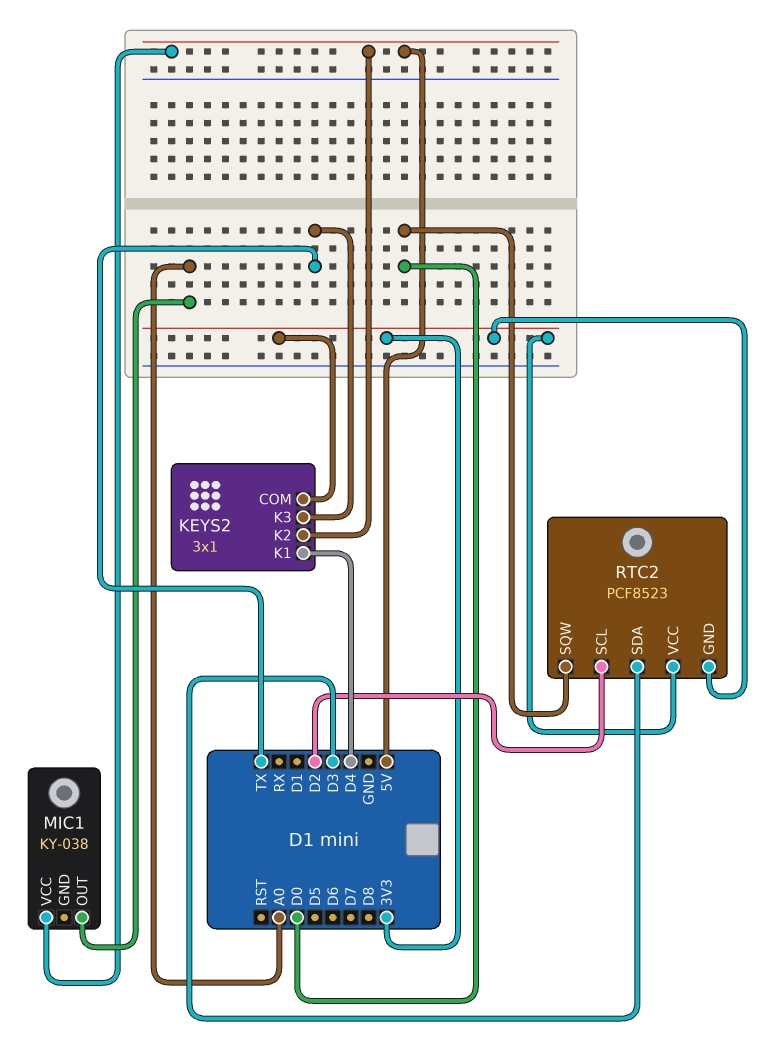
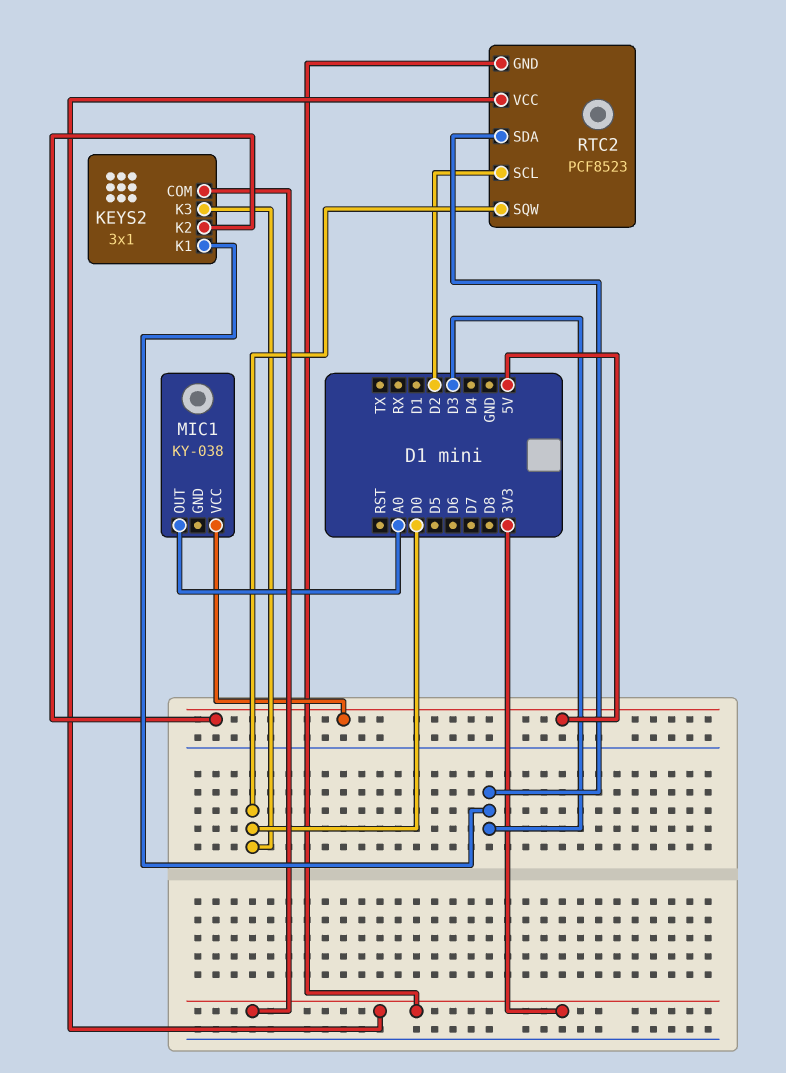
KEYS2 pin K1: D4 -> D3
KEYS2 pin K3: TX -> D0

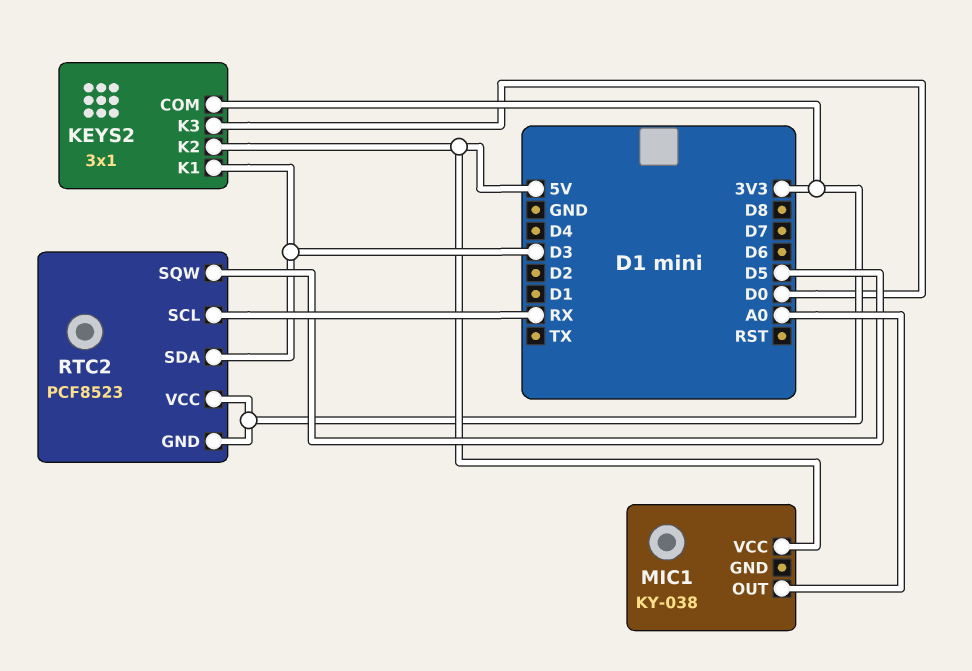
RTC2 pin SCL: D2 -> RX
RTC2 pin SQW: D0 -> D5

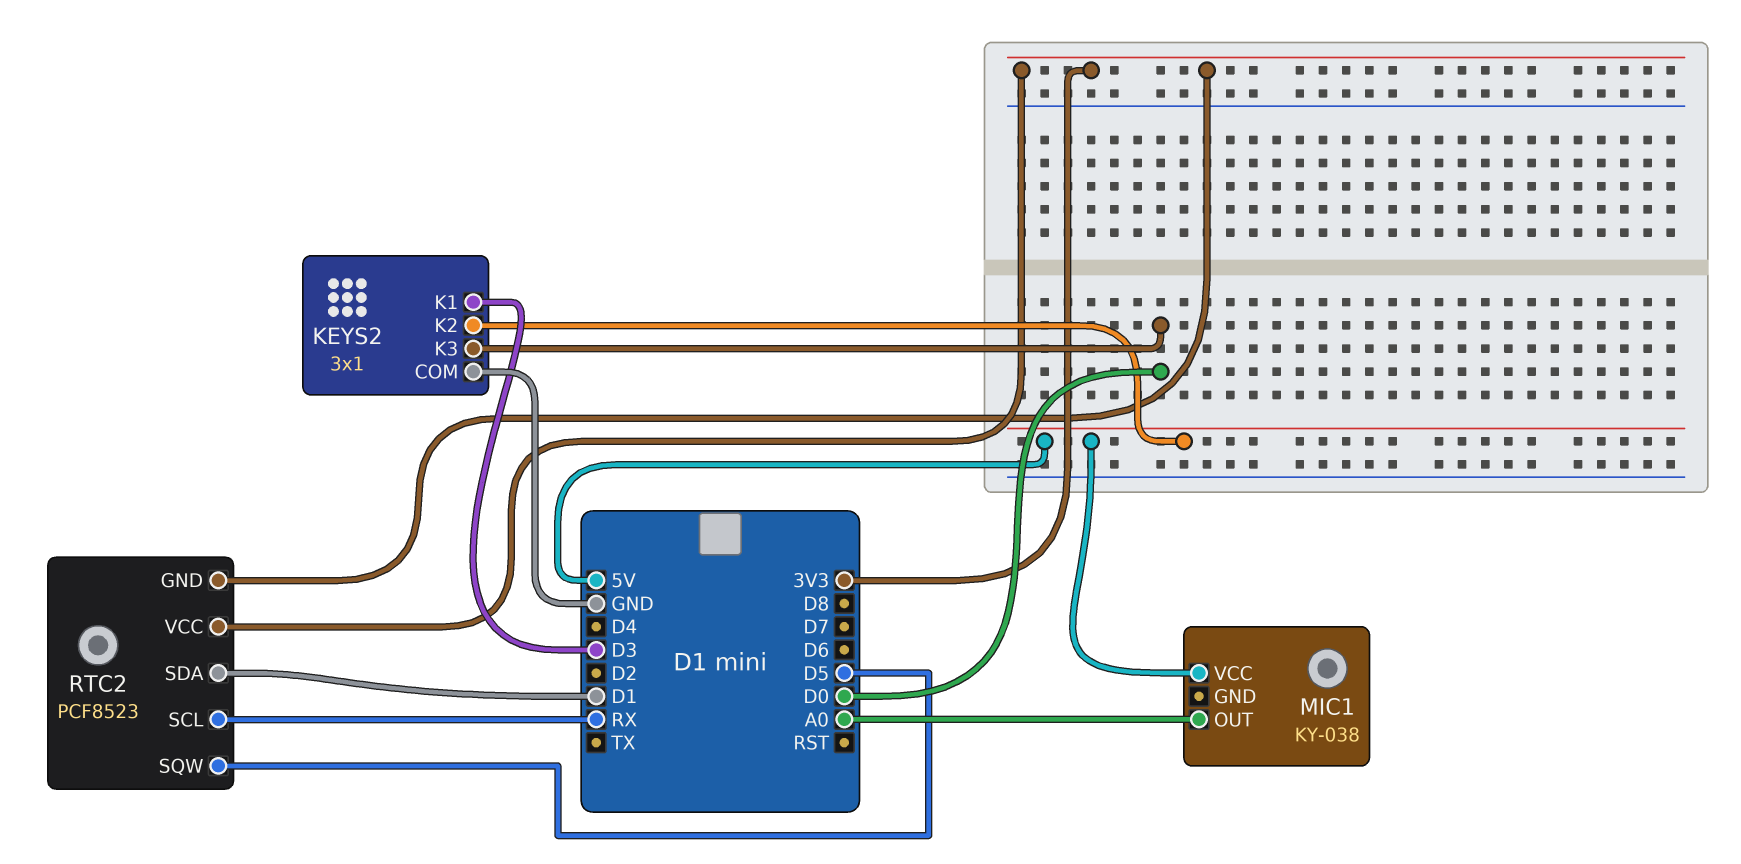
KEYS2 pin COM: 3V3 -> GND
RTC2 pin SDA: D3 -> D1

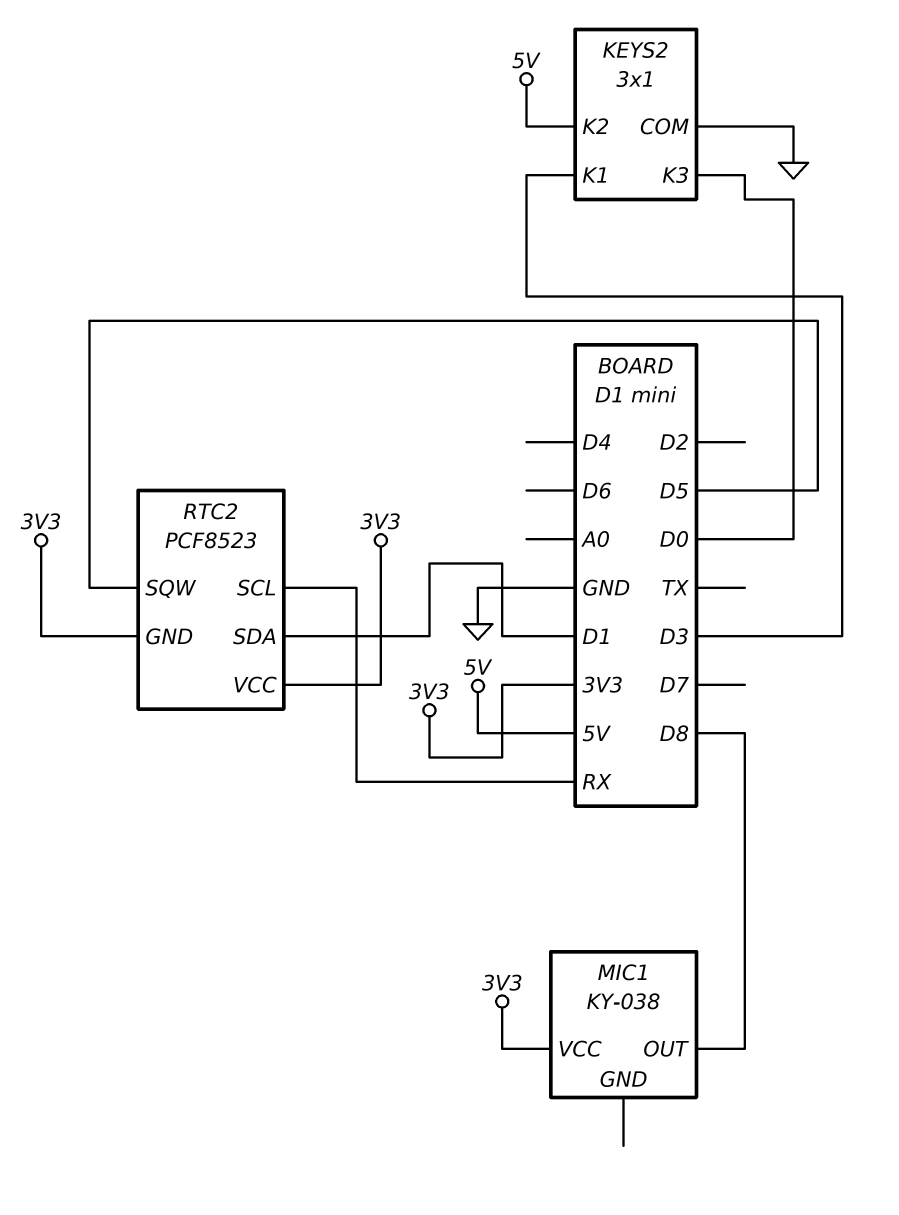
MIC1 pin OUT: A0 -> D8
MIC1 pin VCC: 5V -> 3V3

